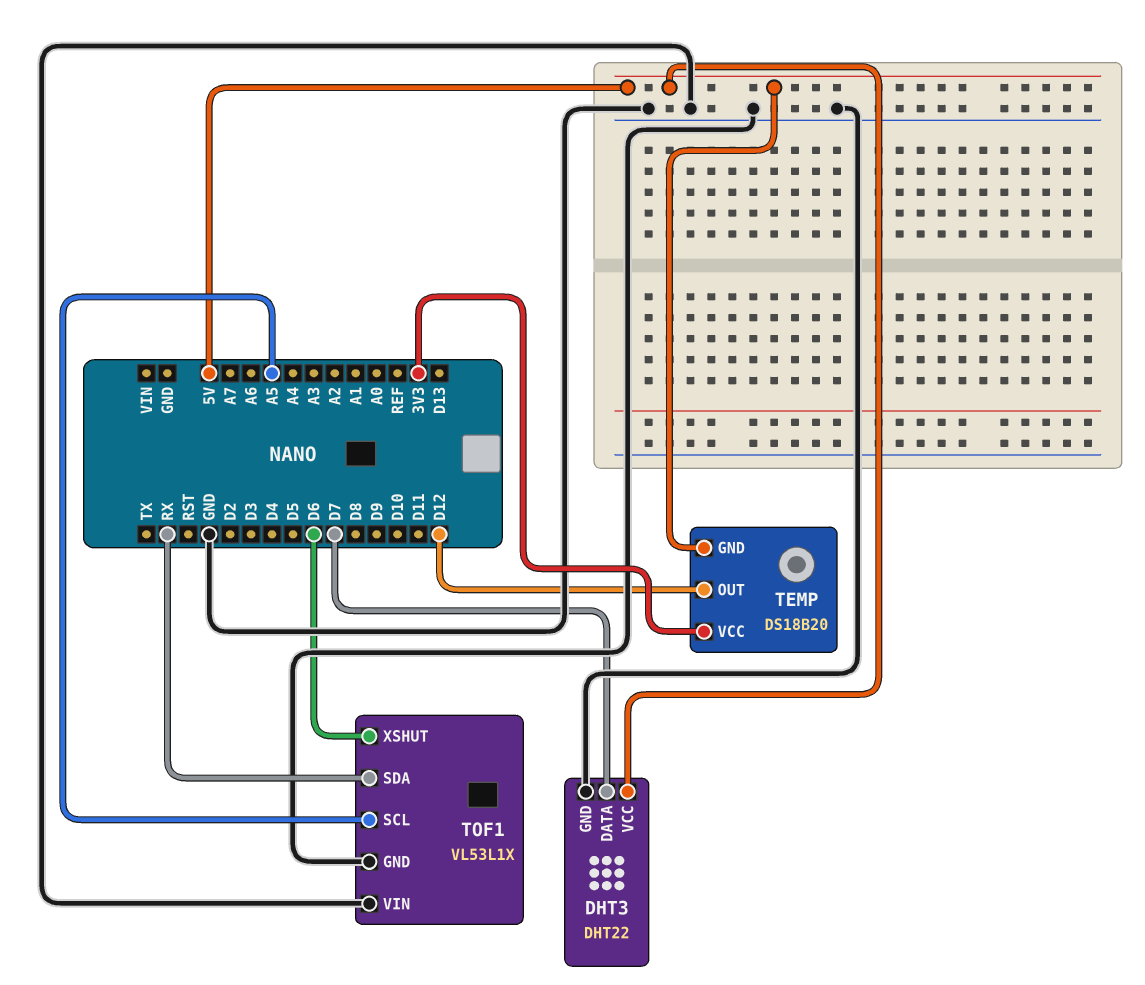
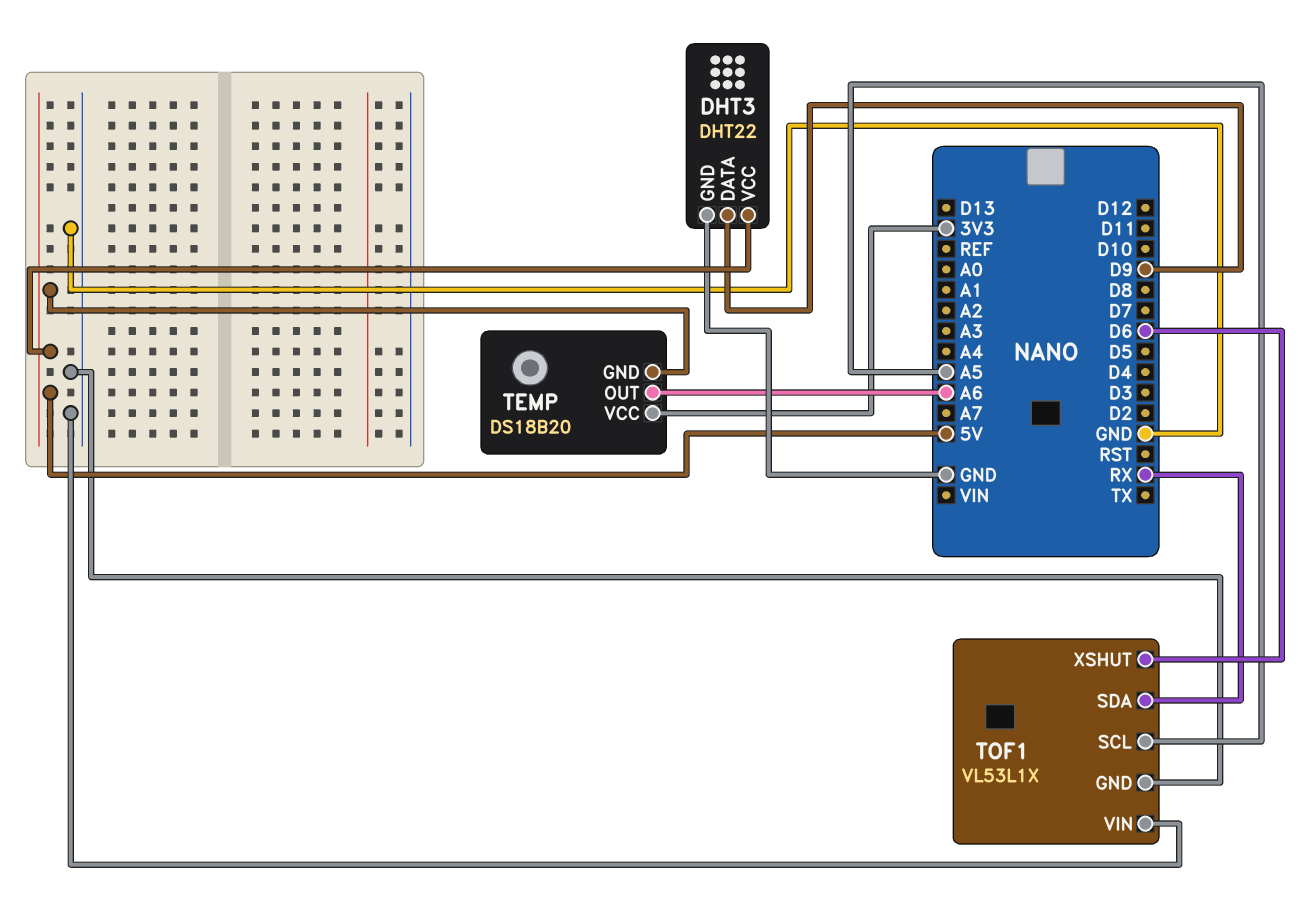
DHT3 pin DATA: D7 -> D9
TEMP pin OUT: D12 -> A6

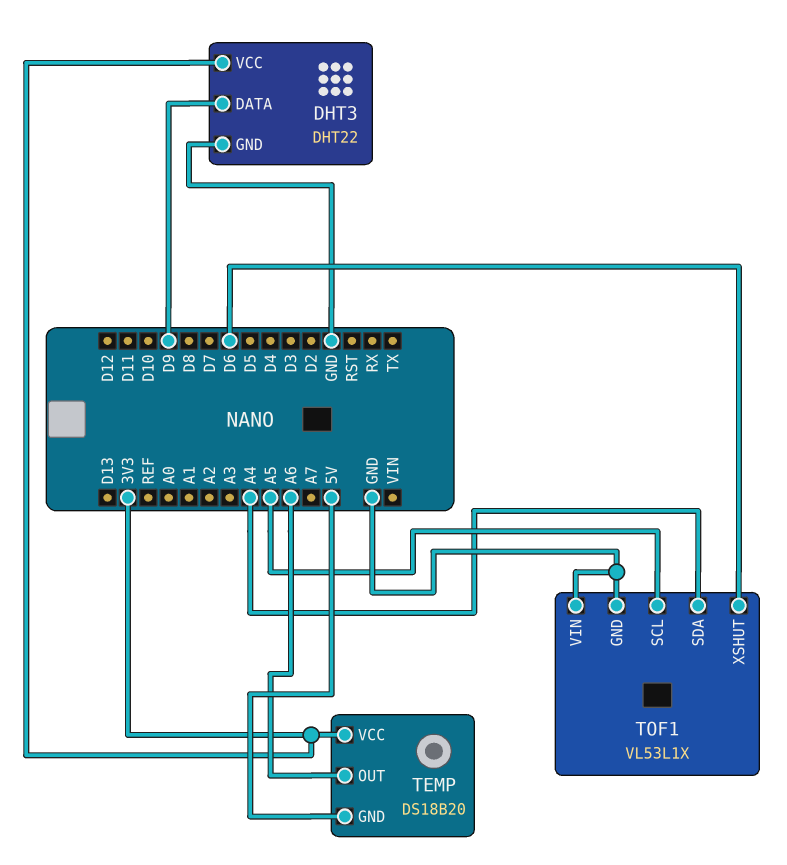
DHT3 pin VCC: 5V -> 3V3
TOF1 pin SDA: RX -> A4

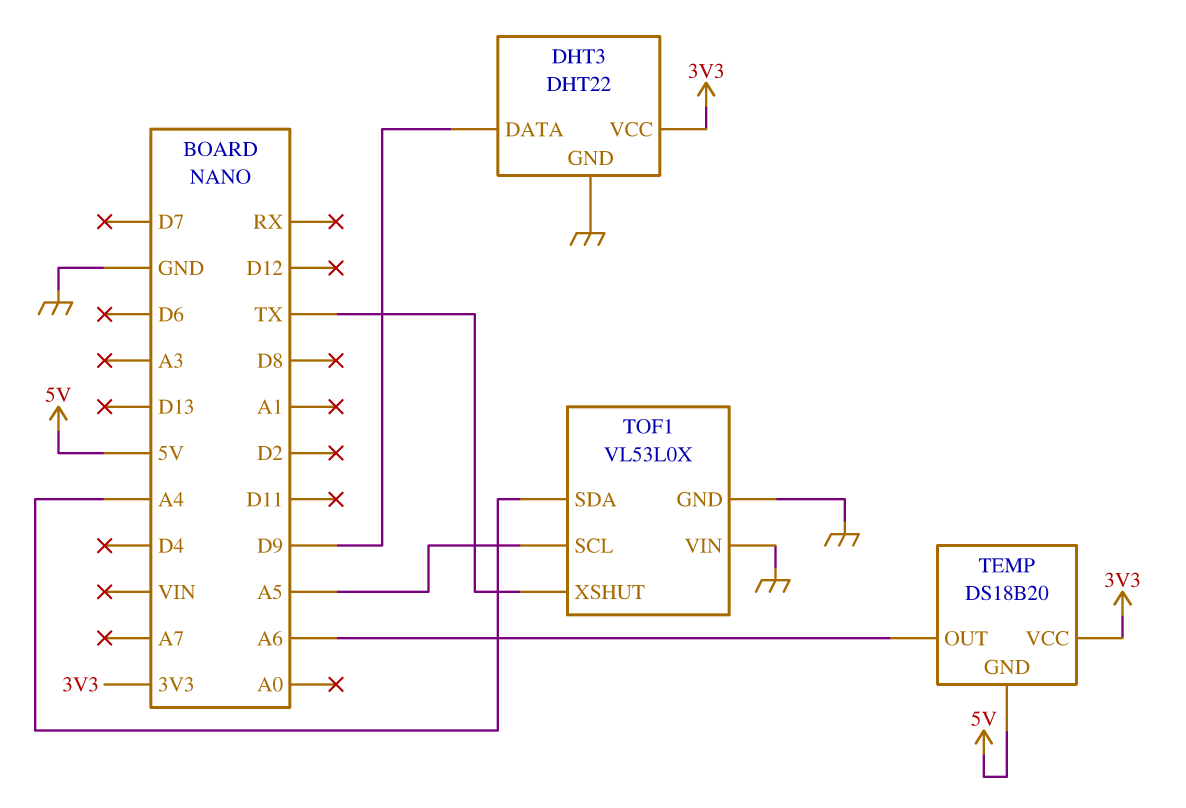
TOF1: VL53L1X -> VL53L0X
TOF1 pin XSHUT: D6 -> TX

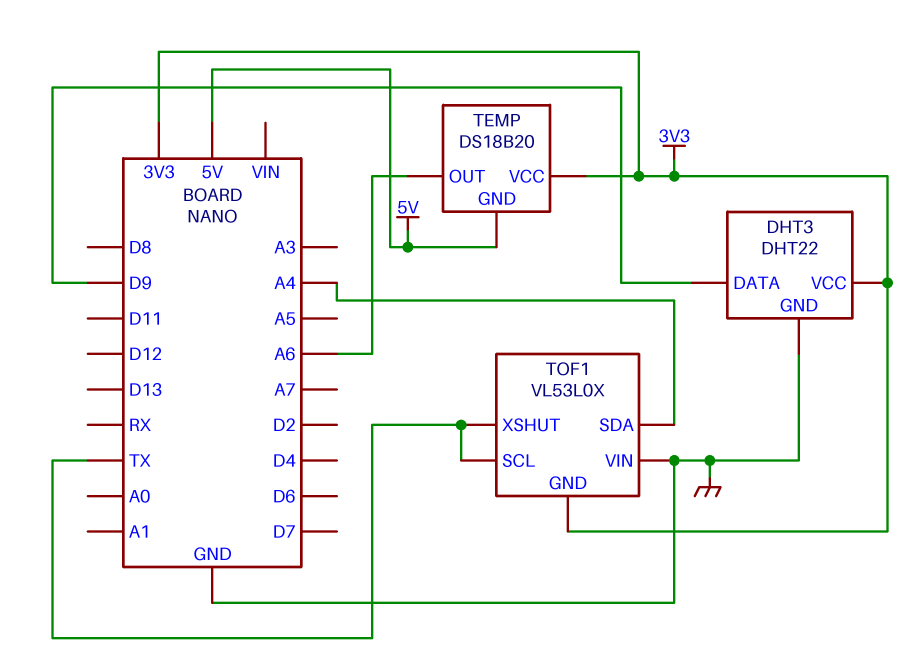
TOF1 pin GND: GND -> 3V3
TOF1 pin SCL: A5 -> TX

